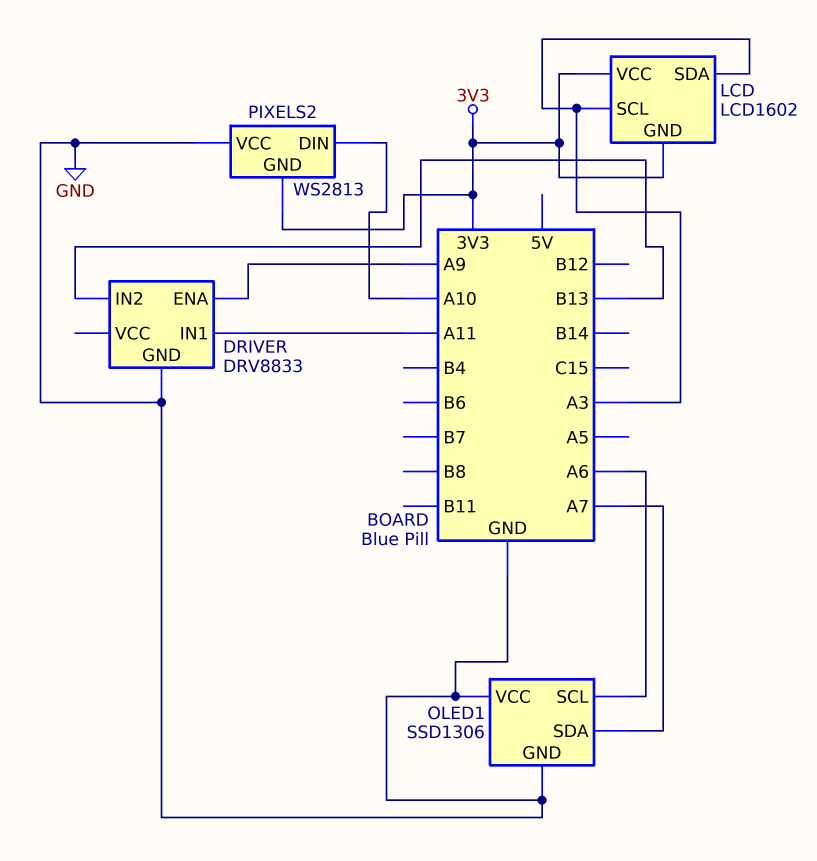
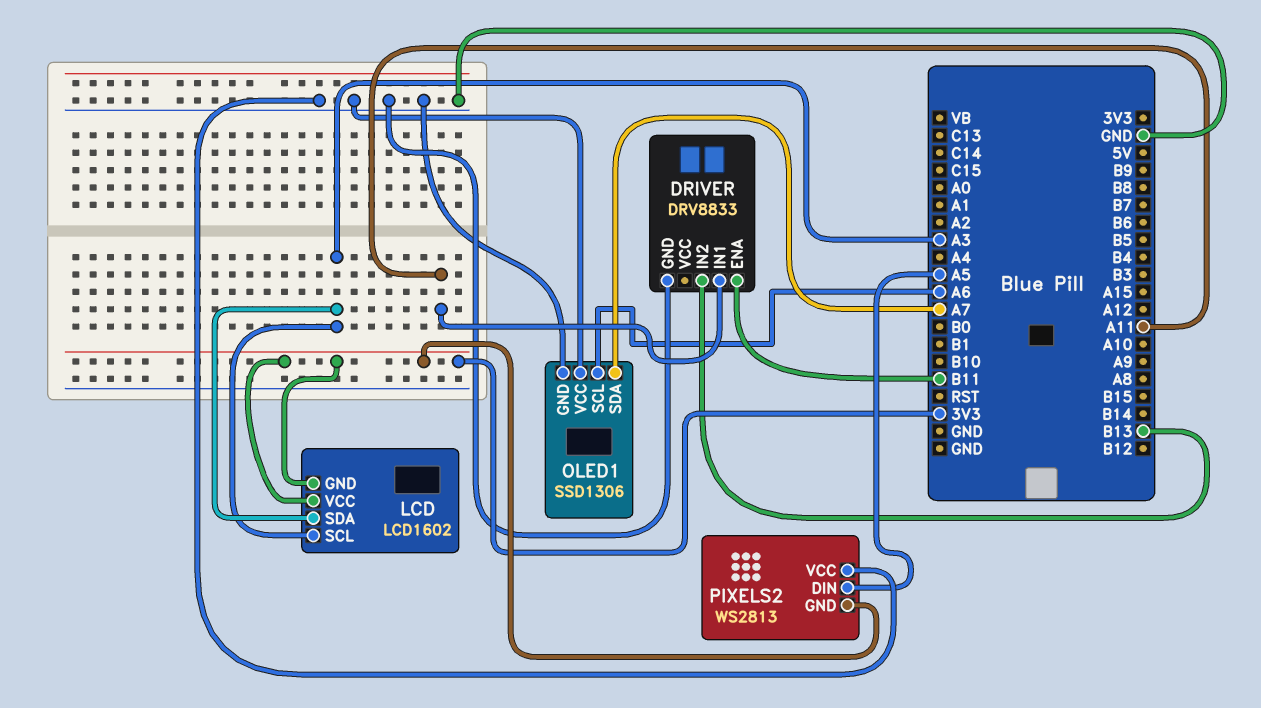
DRIVER pin ENA: A9 -> B11
PIXELS2 pin DIN: A10 -> A5

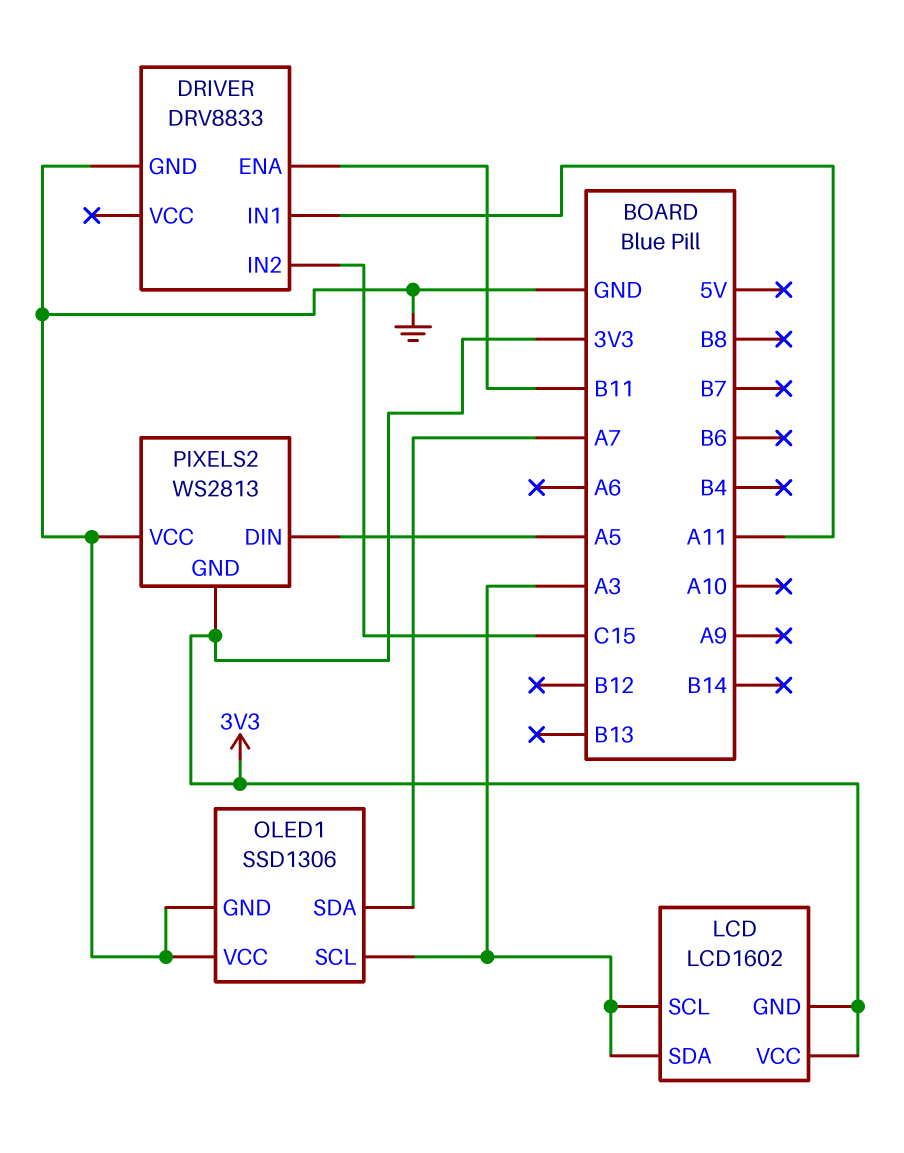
DRIVER pin IN2: B13 -> C15
OLED1 pin SCL: A6 -> A3

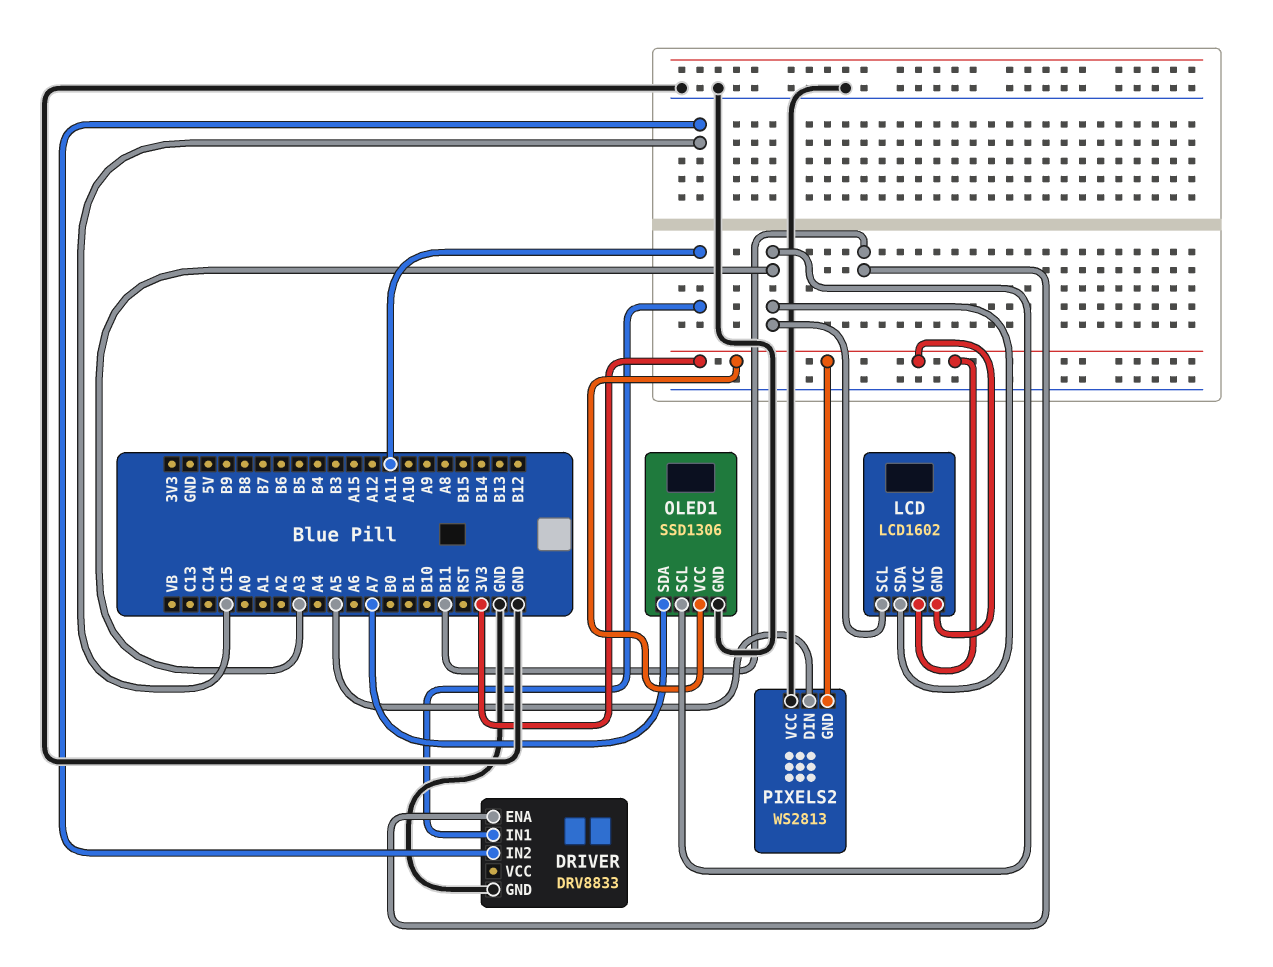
OLED1 pin VCC: GND -> 3V3

